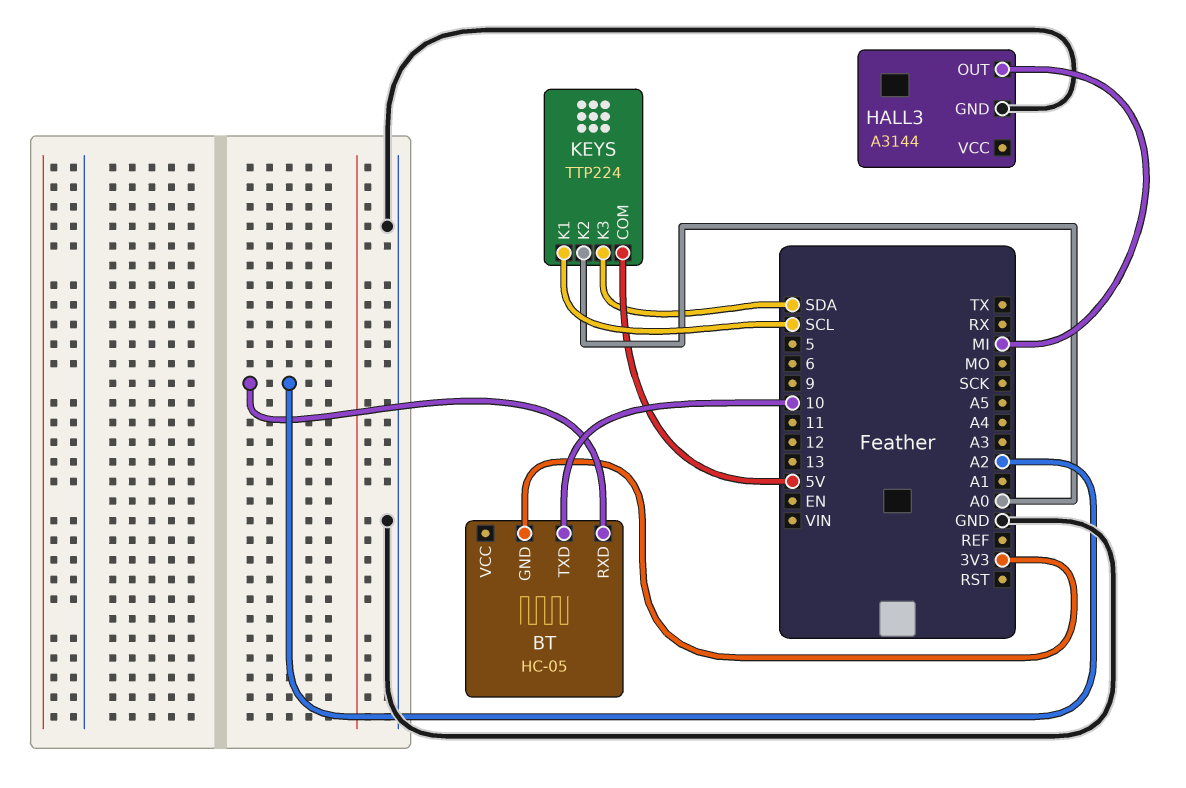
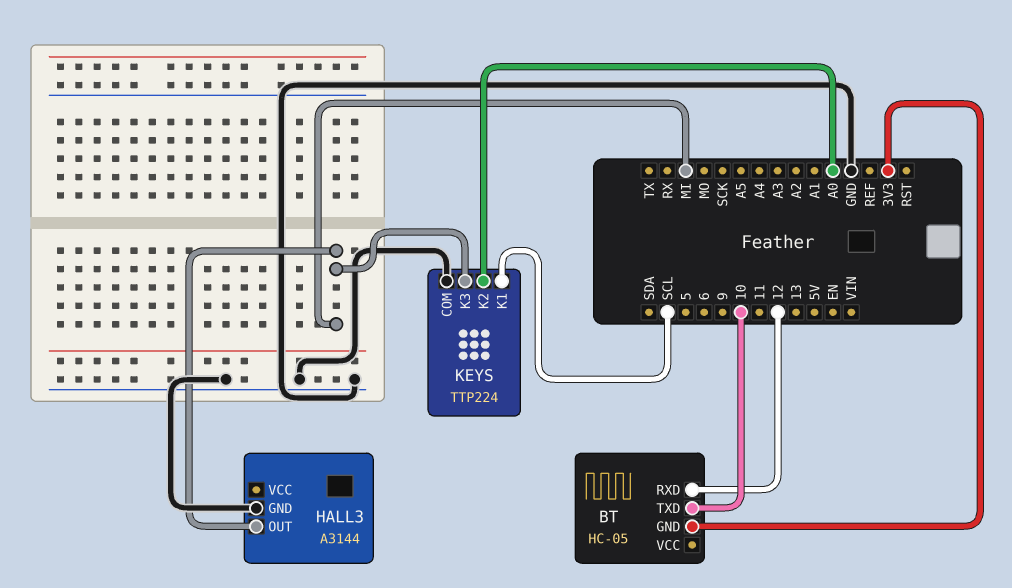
BT pin RXD: A2 -> 12
KEYS pin COM: 5V -> GND
KEYS pin K3: SDA -> MI

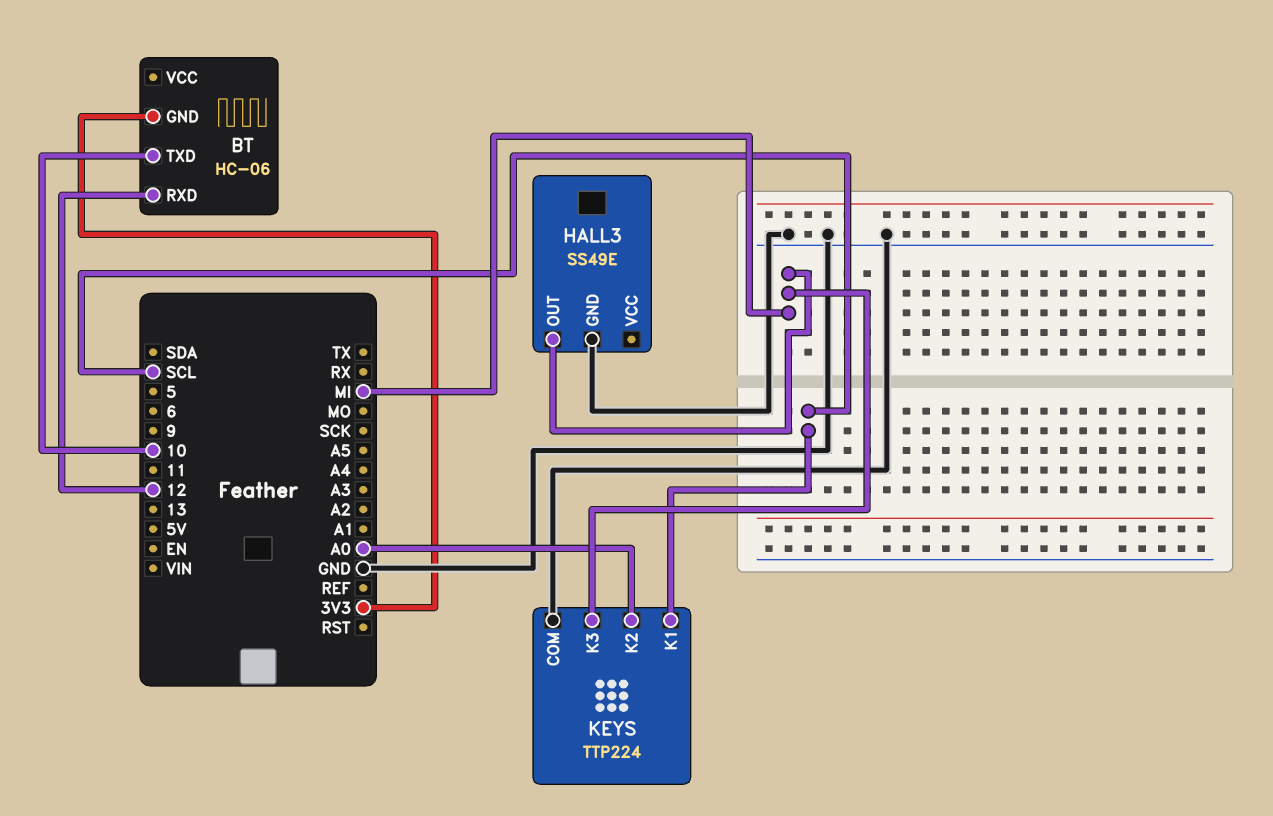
BT: HC-05 -> HC-06
HALL3: A3144 -> SS49E

